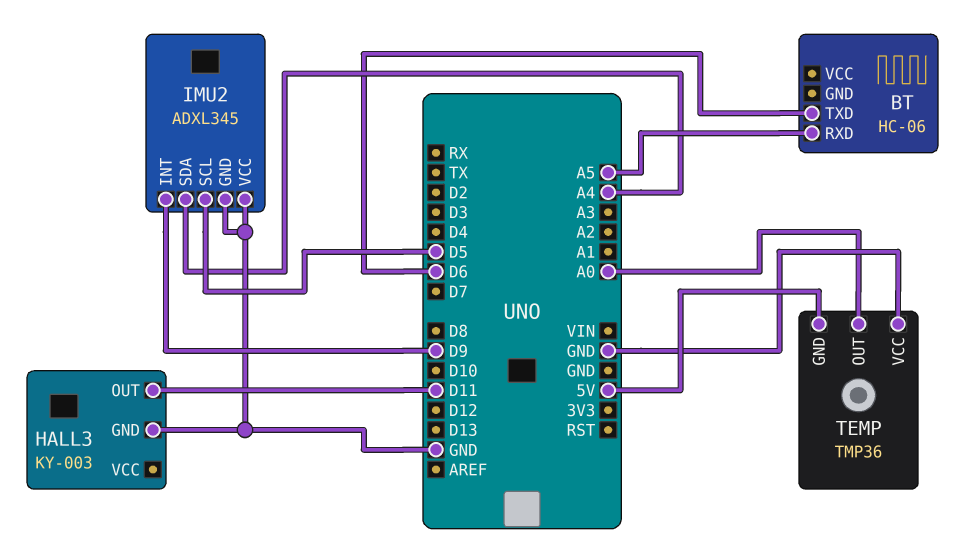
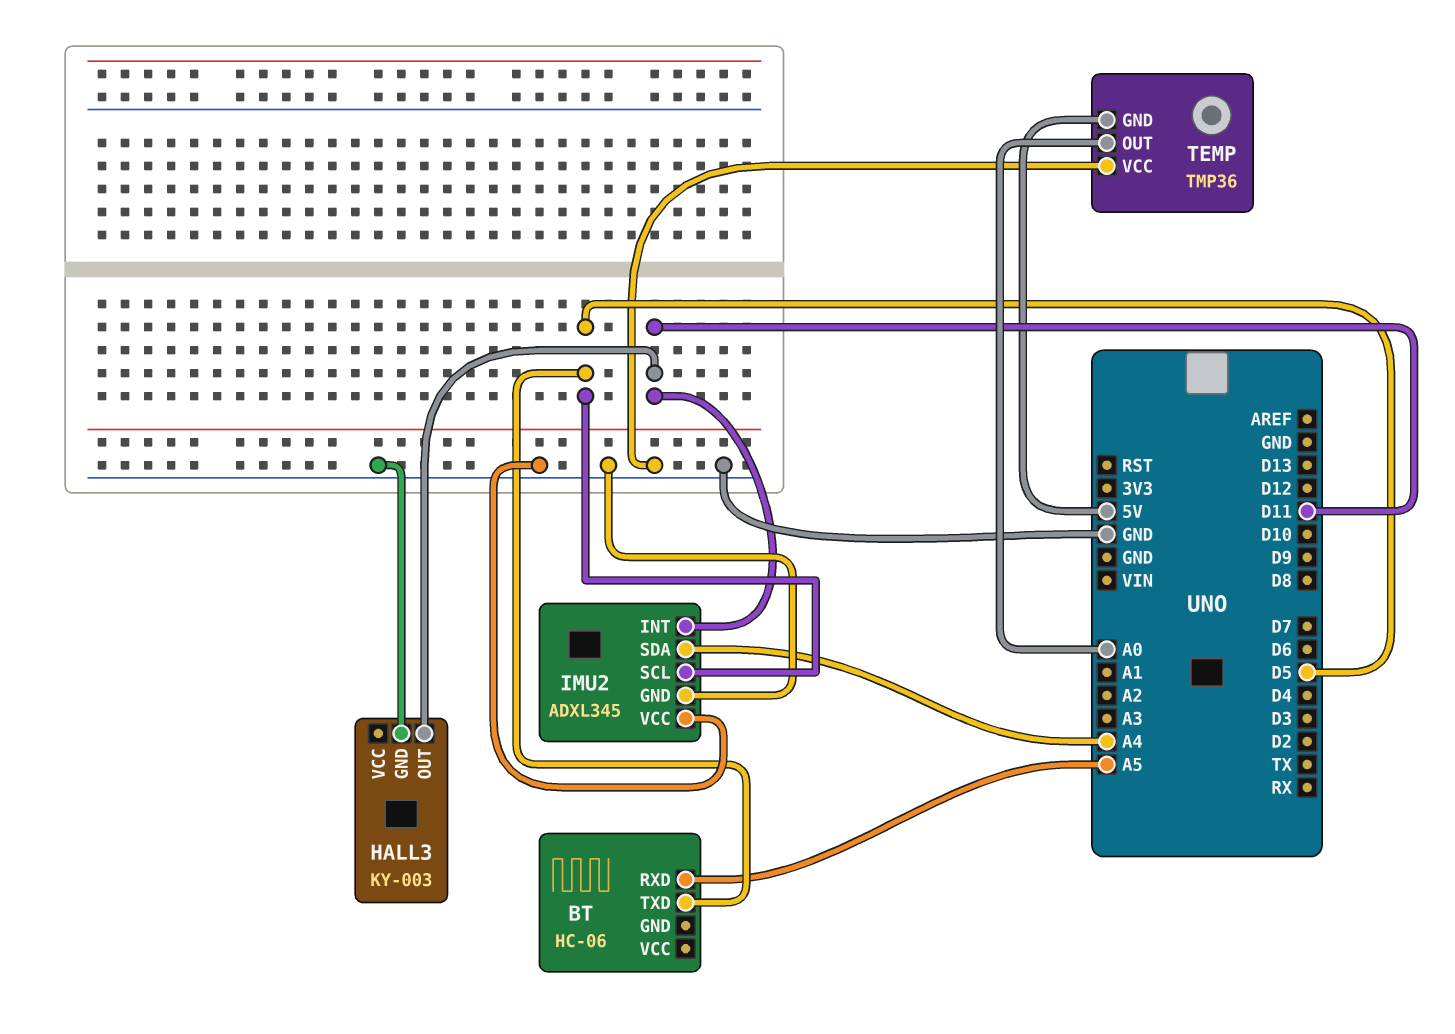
BT pin TXD: D6 -> D5
IMU2 pin INT: D9 -> D11

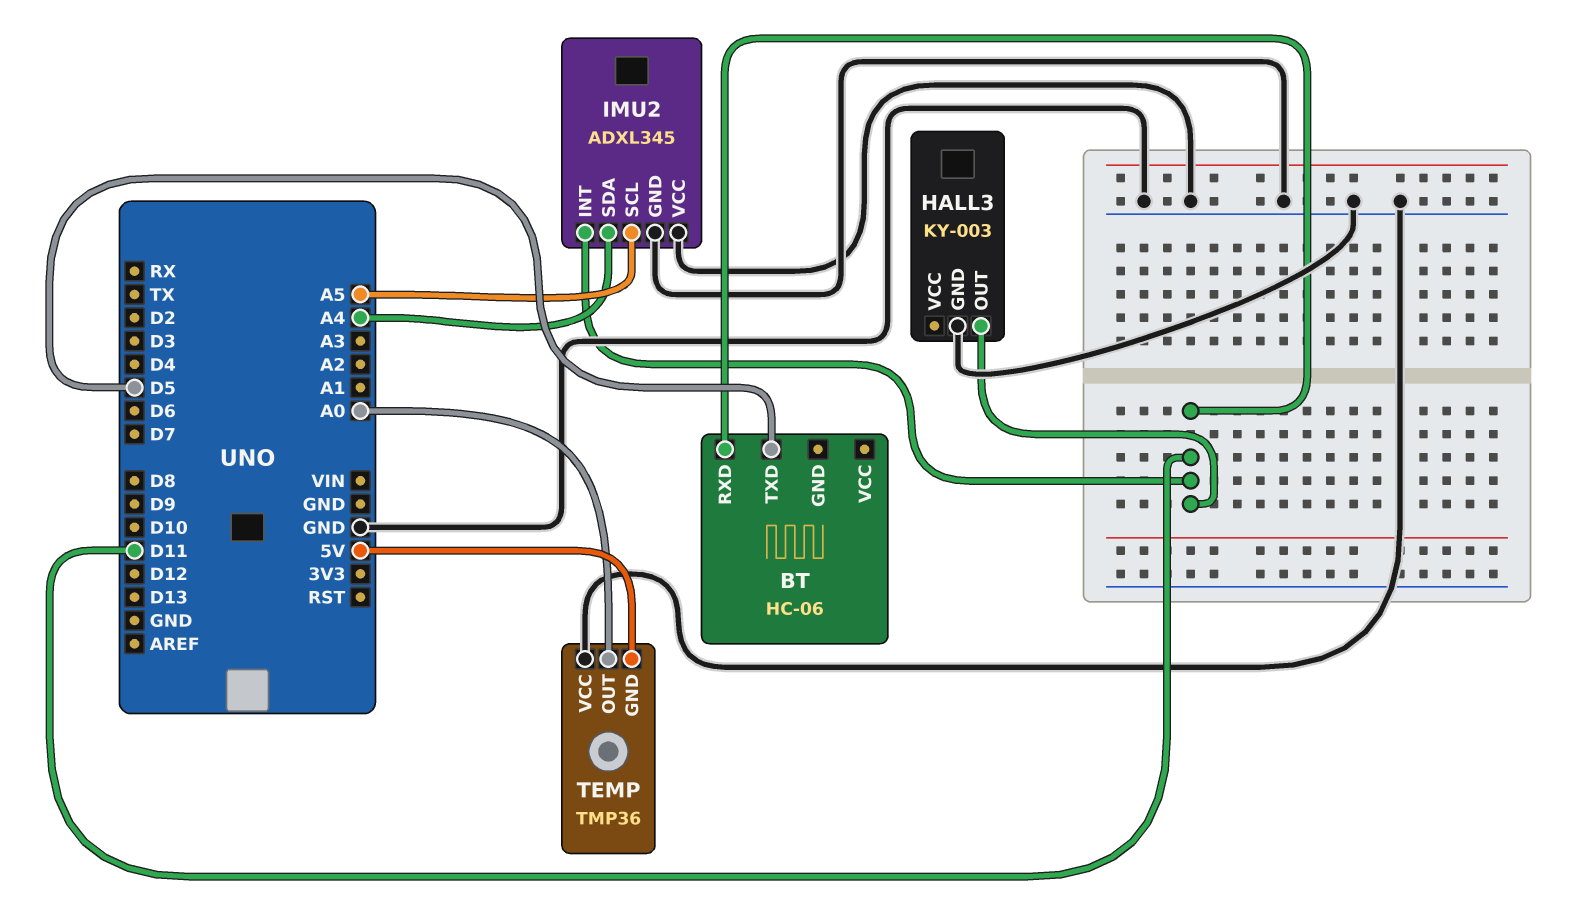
BT pin RXD: A5 -> D11
IMU2 pin SCL: D5 -> A5

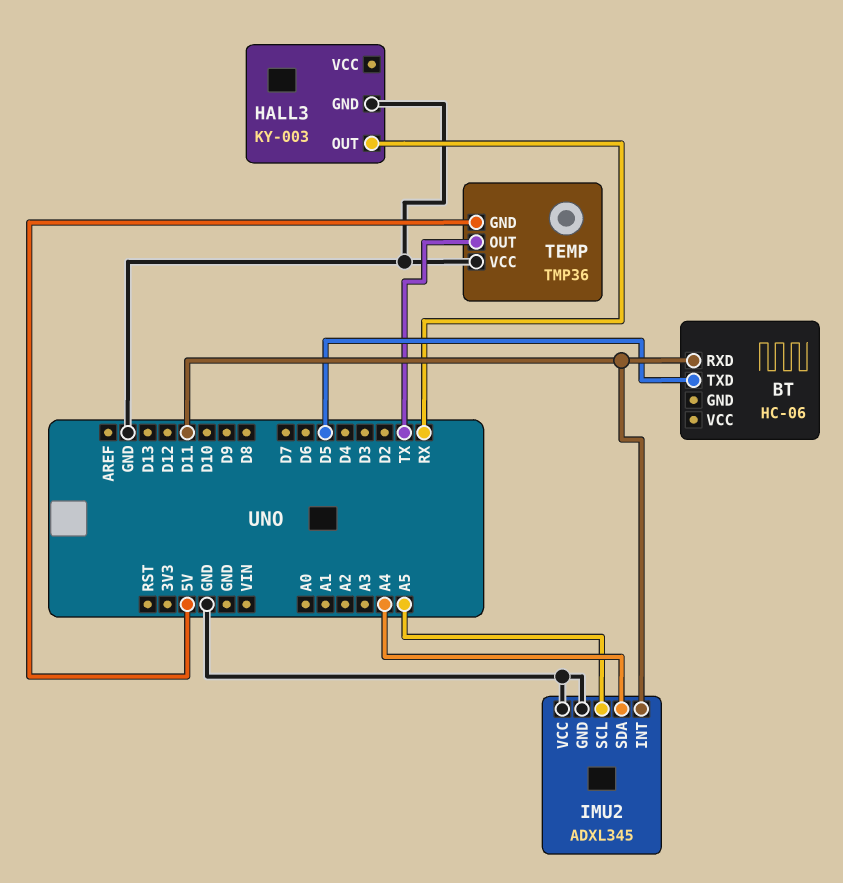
HALL3 pin OUT: D11 -> RX
TEMP pin OUT: A0 -> TX

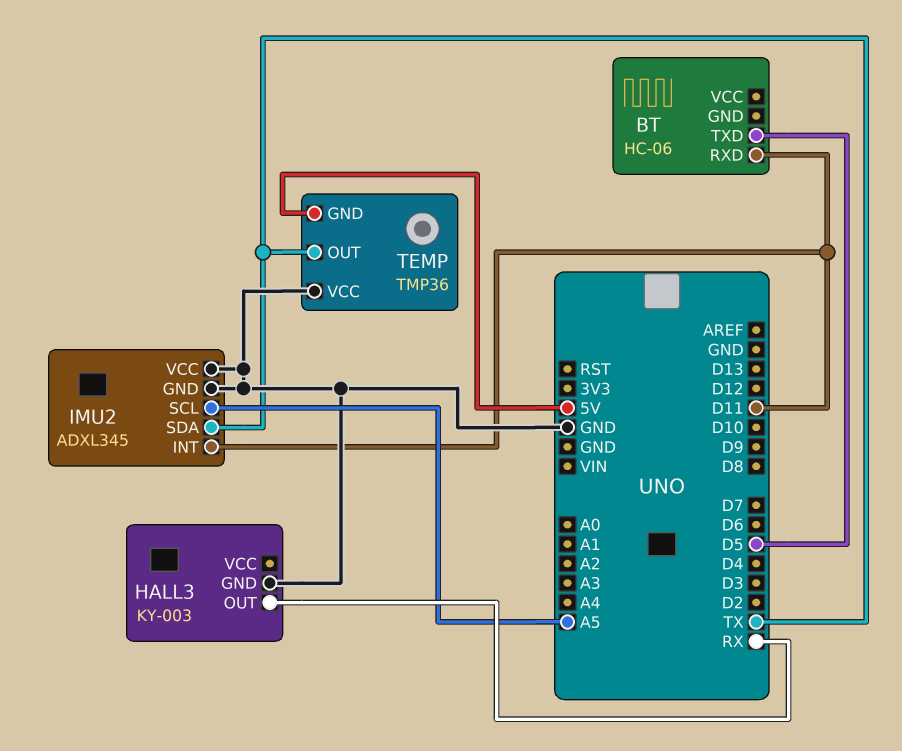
IMU2 pin SDA: A4 -> TX

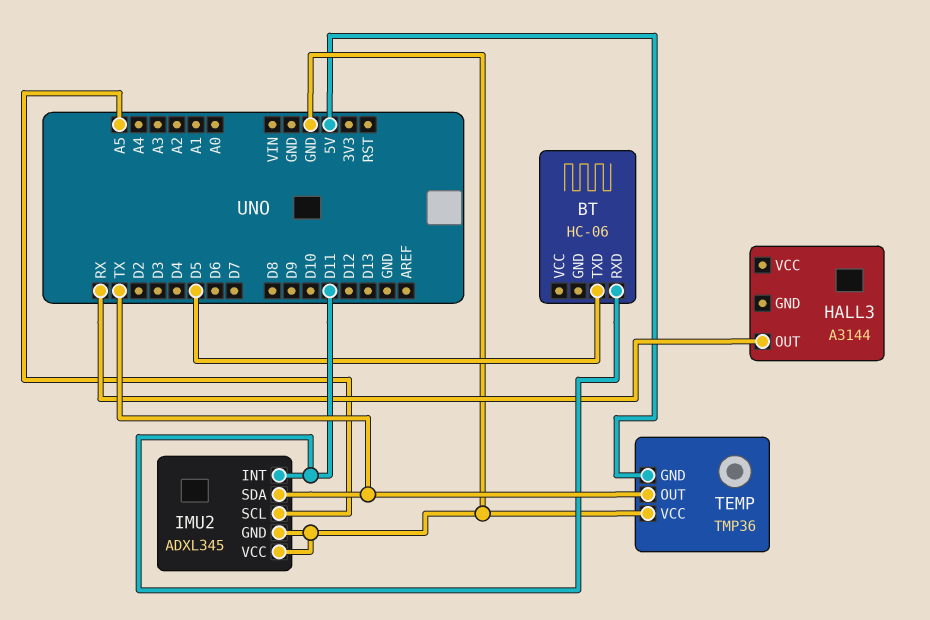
HALL3: KY-003 -> A3144
HALL3 pin GND: GND -> none

